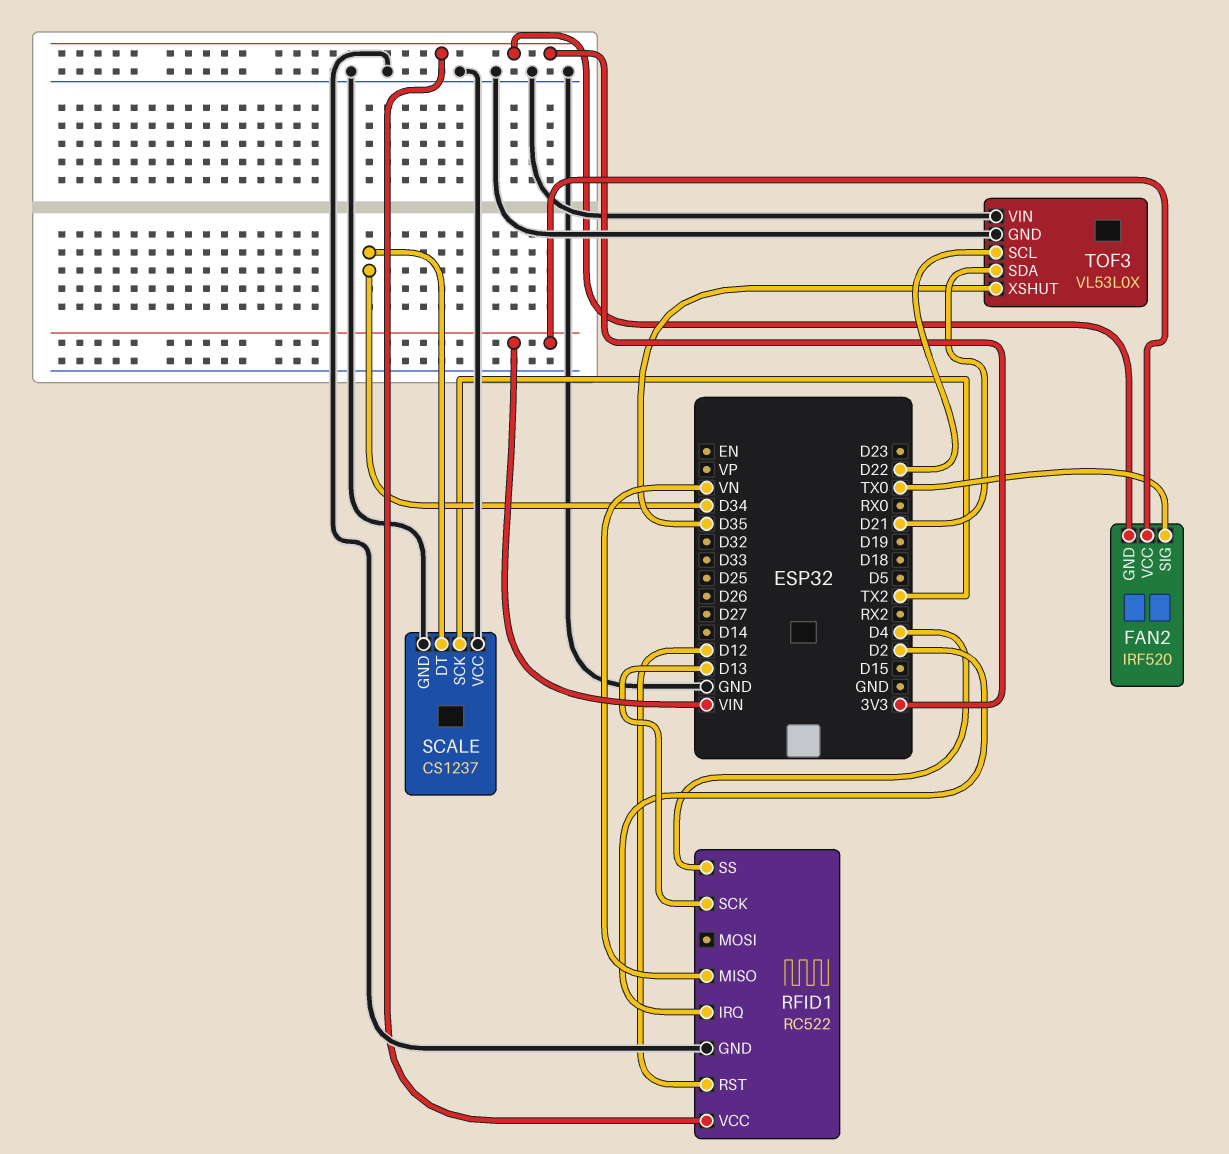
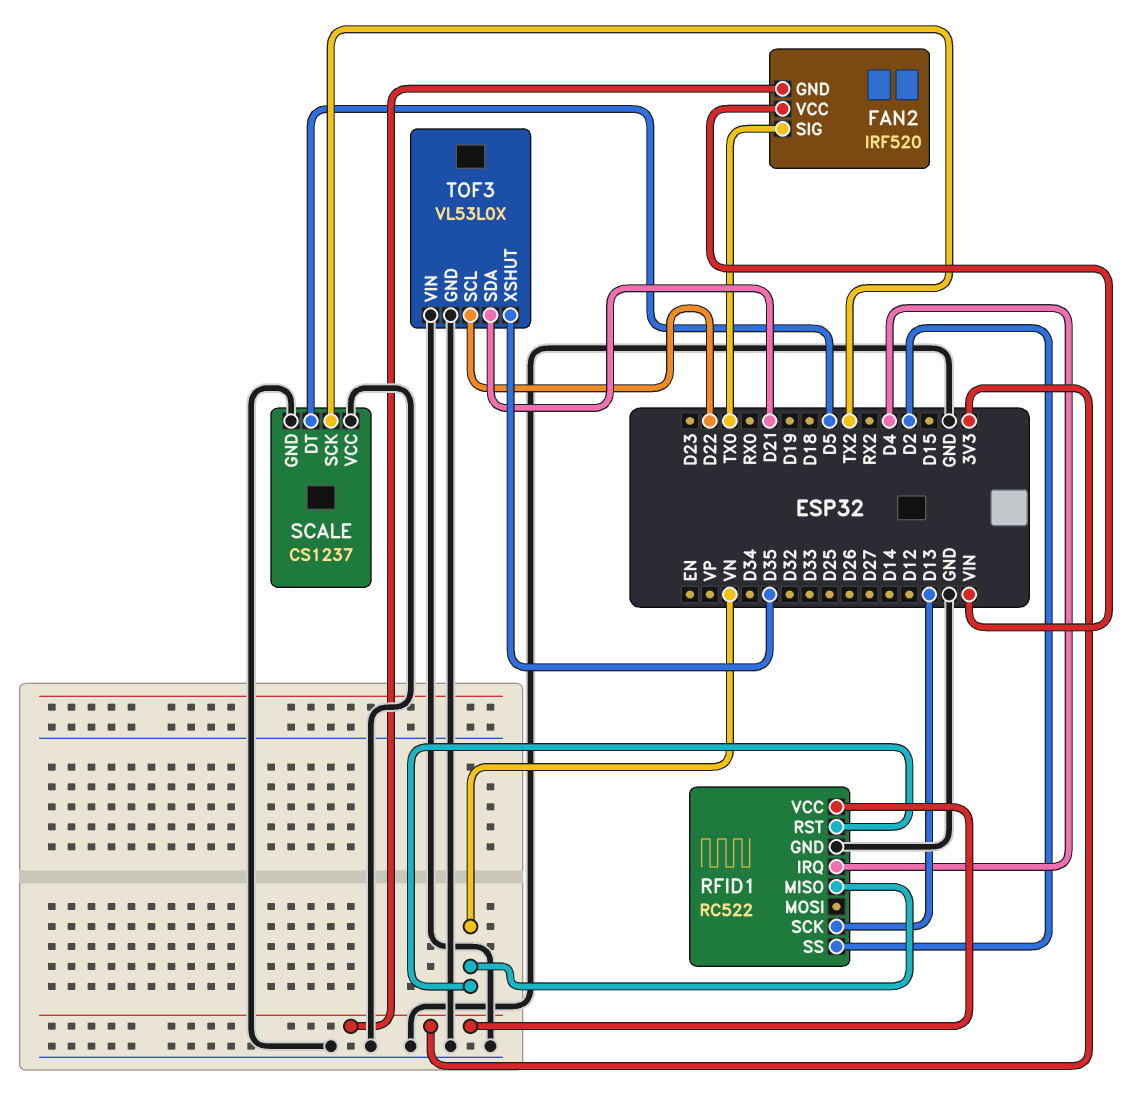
RFID1 pin IRQ: D2 -> D4
RFID1 pin RST: D12 -> VN
RFID1 pin SS: D4 -> D2
SCALE pin DT: D34 -> D5

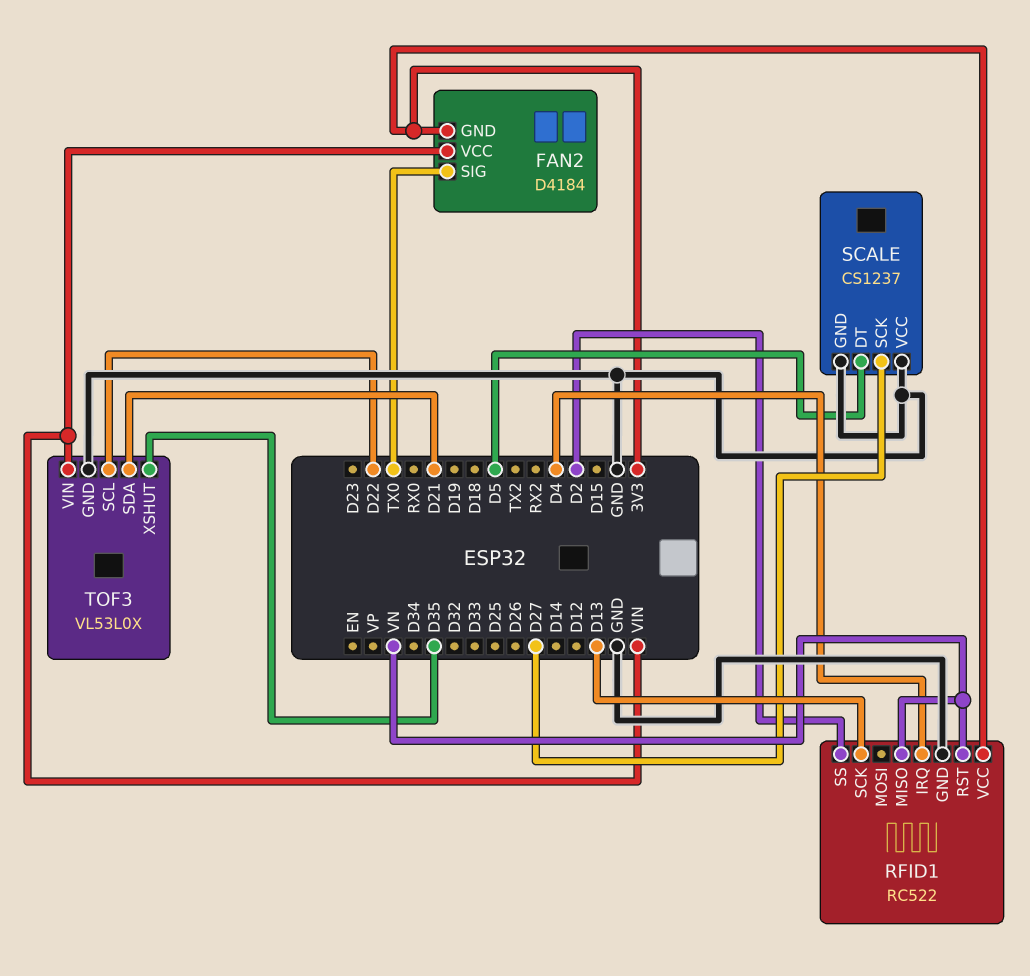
FAN2: IRF520 -> D4184
SCALE pin SCK: TX2 -> D27
TOF3 pin VIN: GND -> VIN

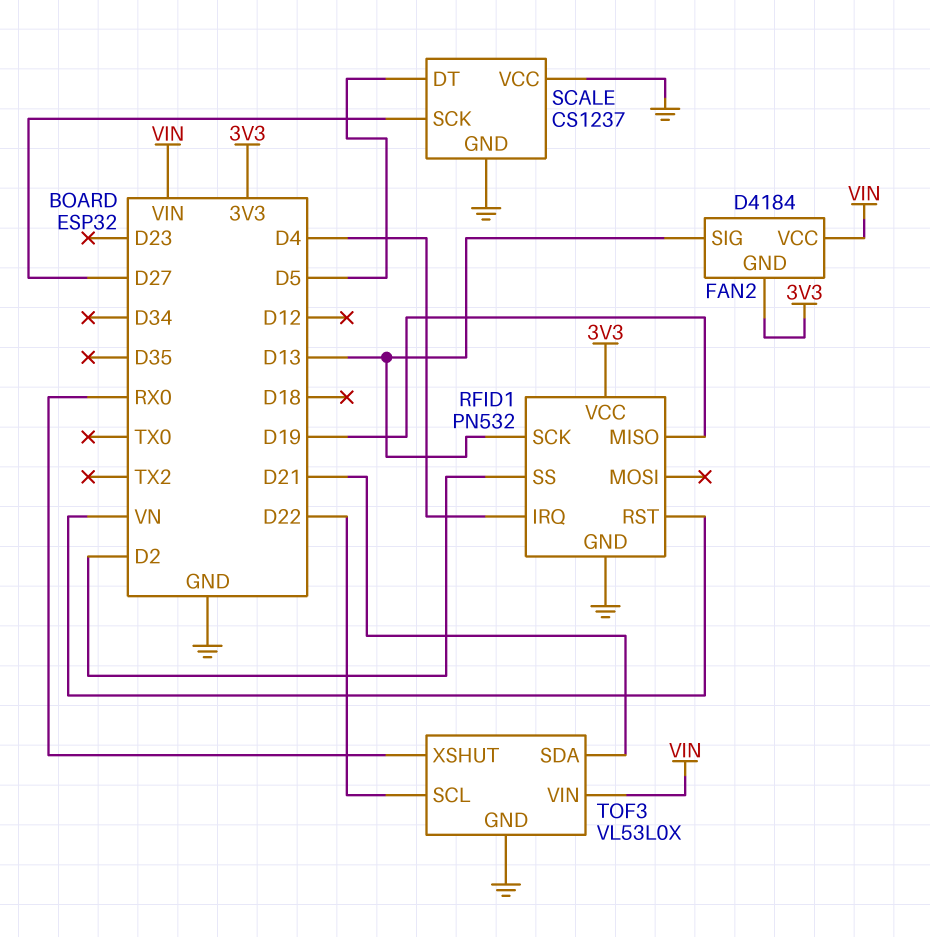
FAN2 pin SIG: TX0 -> D13
RFID1: RC522 -> PN532
RFID1 pin MISO: VN -> D19
TOF3 pin XSHUT: D35 -> RX0

